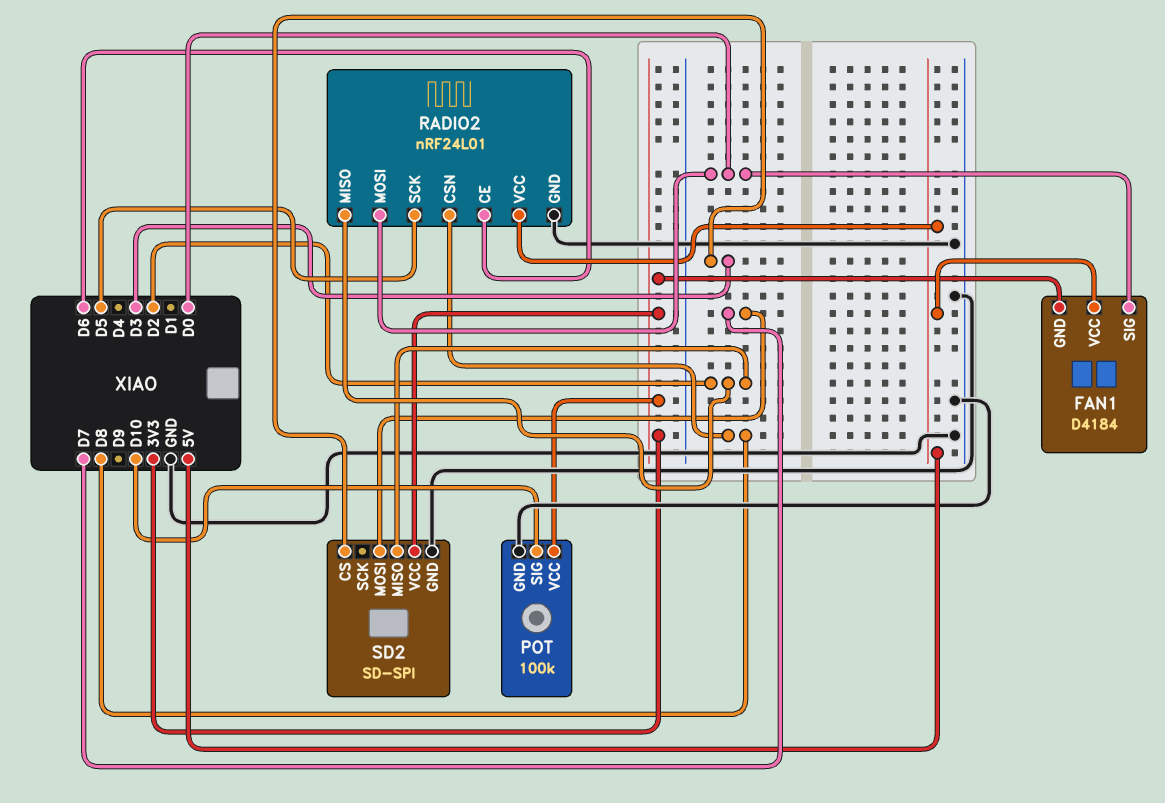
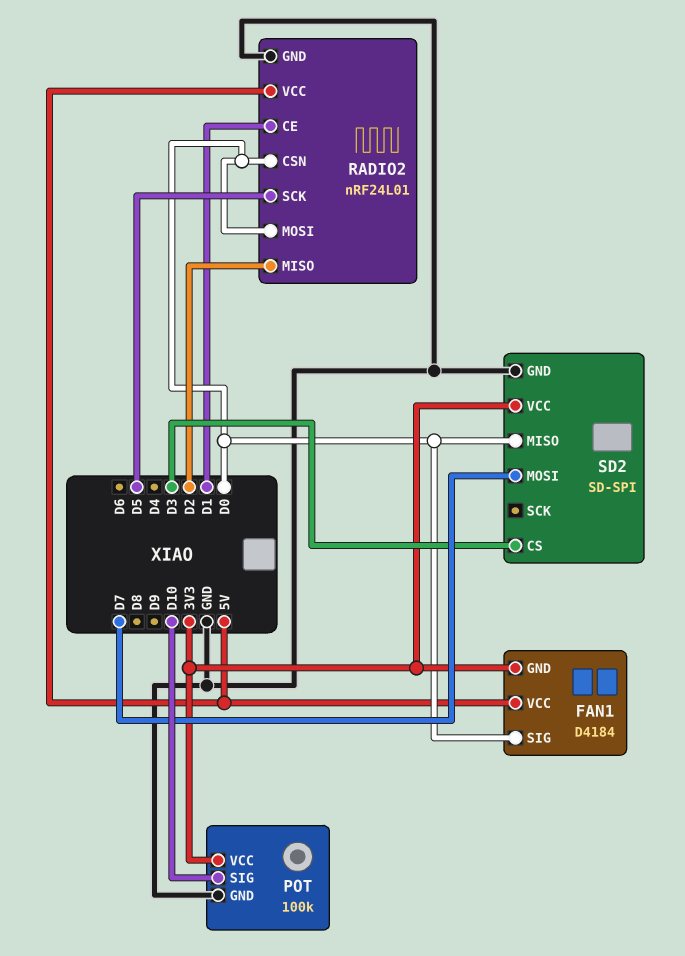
RADIO2 pin CE: D6 -> D1
RADIO2 pin CSN: D8 -> D0
SD2 pin MISO: D2 -> D0

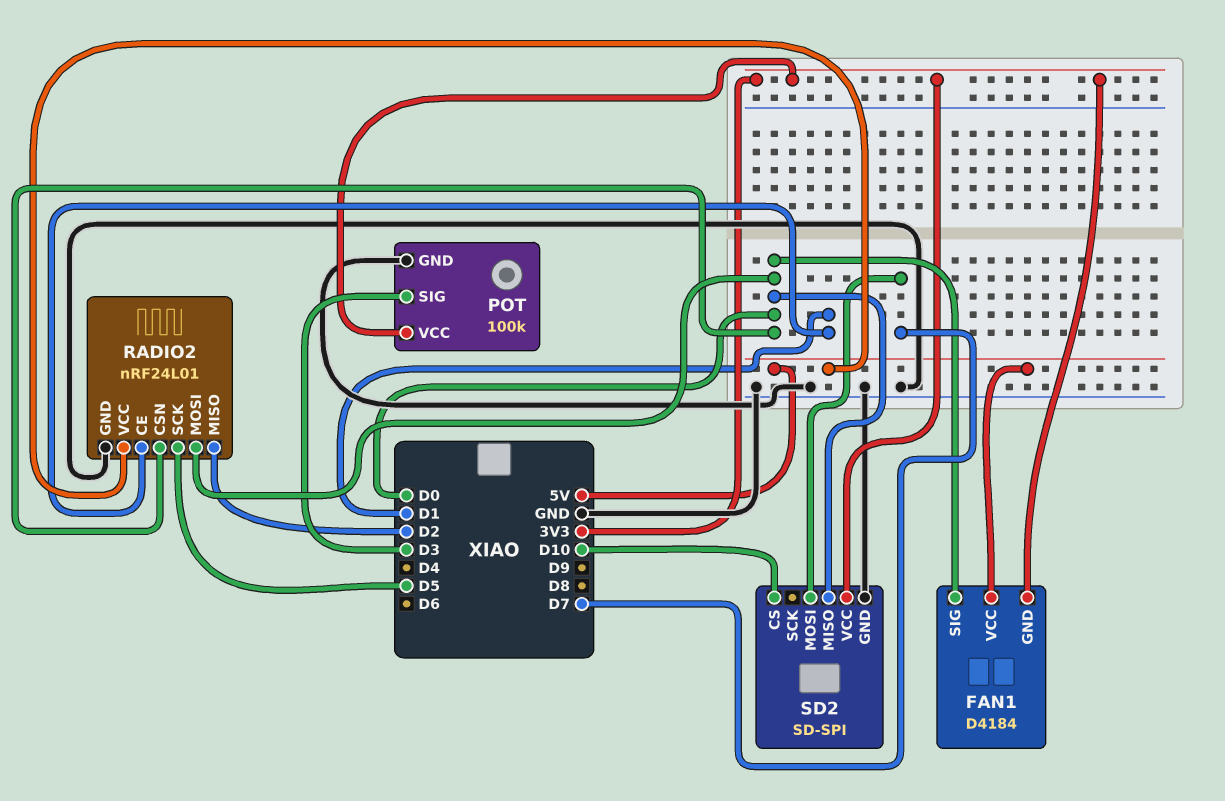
POT pin SIG: D10 -> D3
SD2 pin CS: D3 -> D10

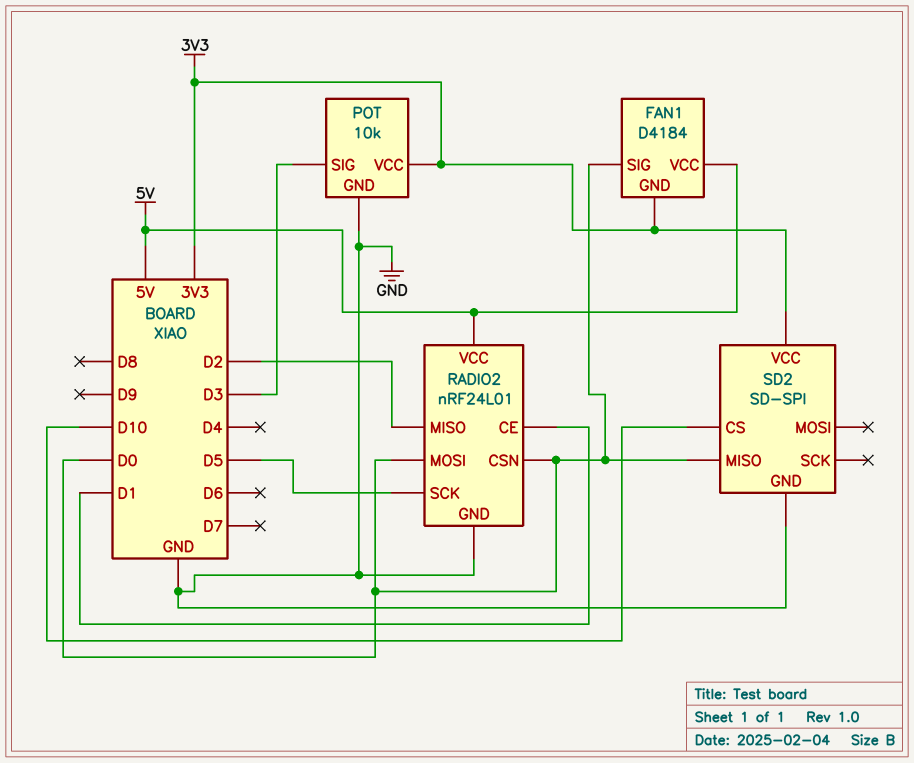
POT: 100k -> 10k
SD2 pin MOSI: D7 -> none

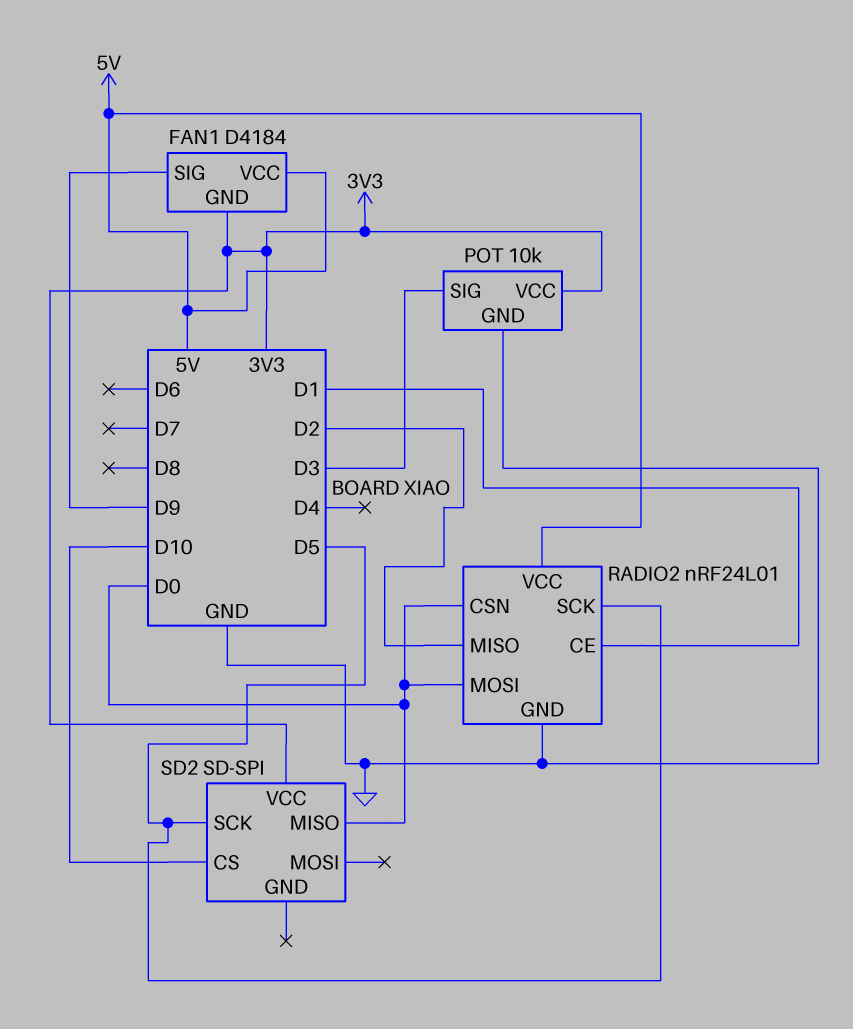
FAN1 pin SIG: D0 -> D9
SD2 pin GND: GND -> none
SD2 pin SCK: none -> D5

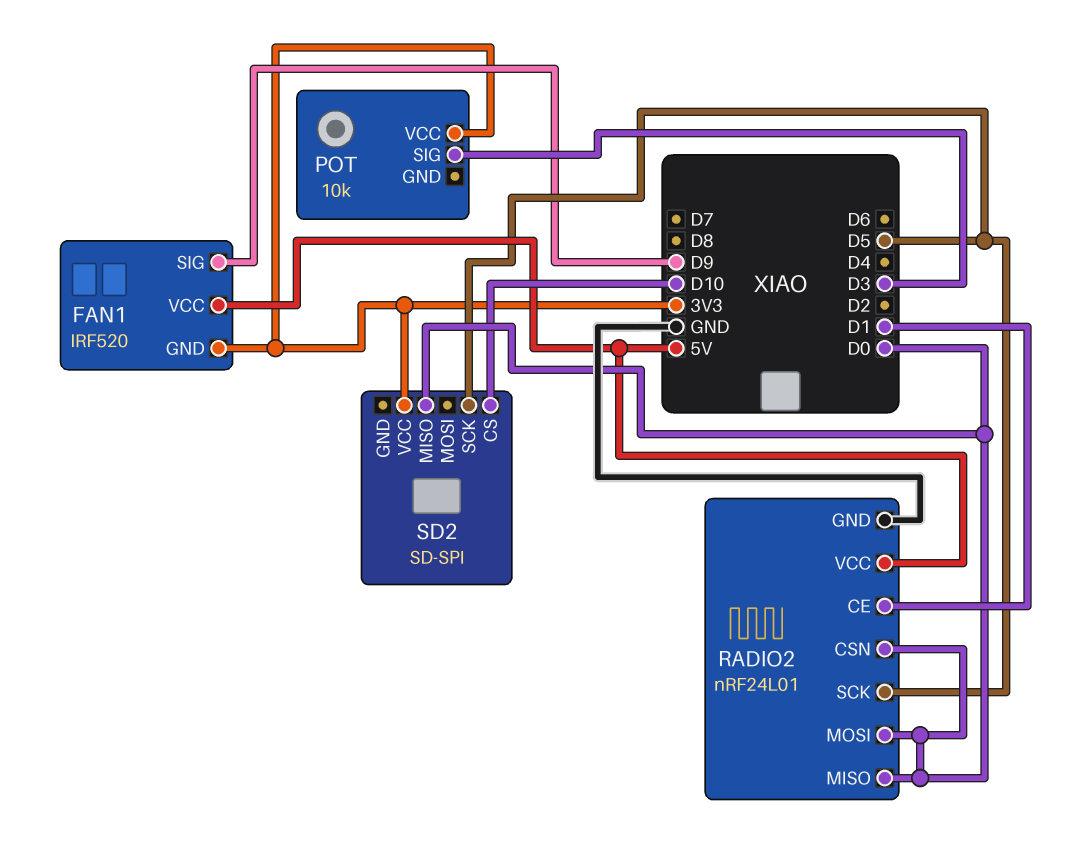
FAN1: D4184 -> IRF520
POT pin GND: GND -> none
RADIO2 pin MISO: D2 -> D0

